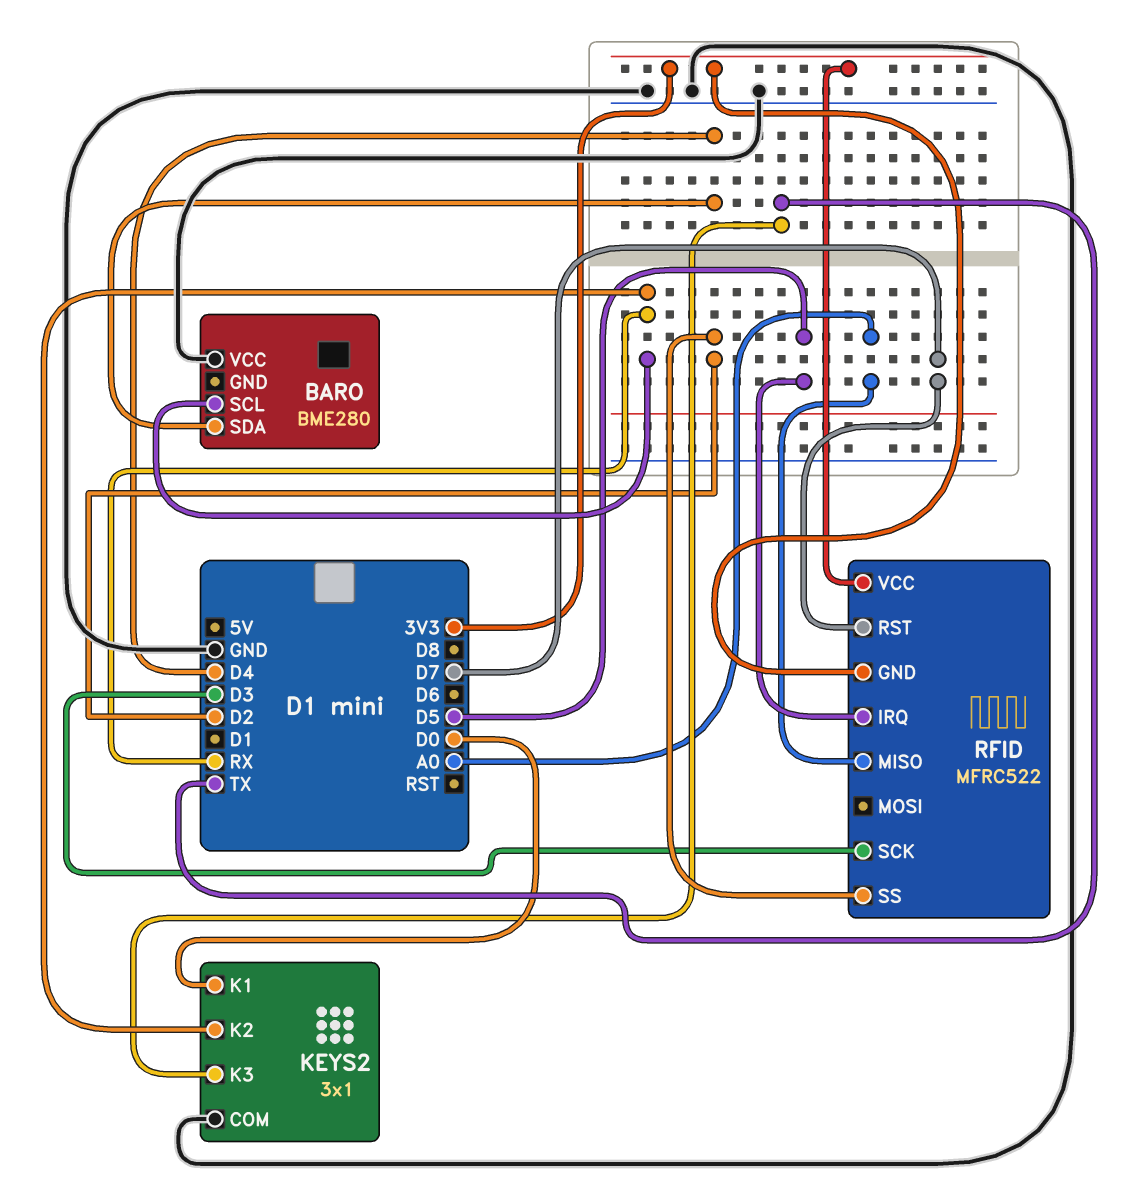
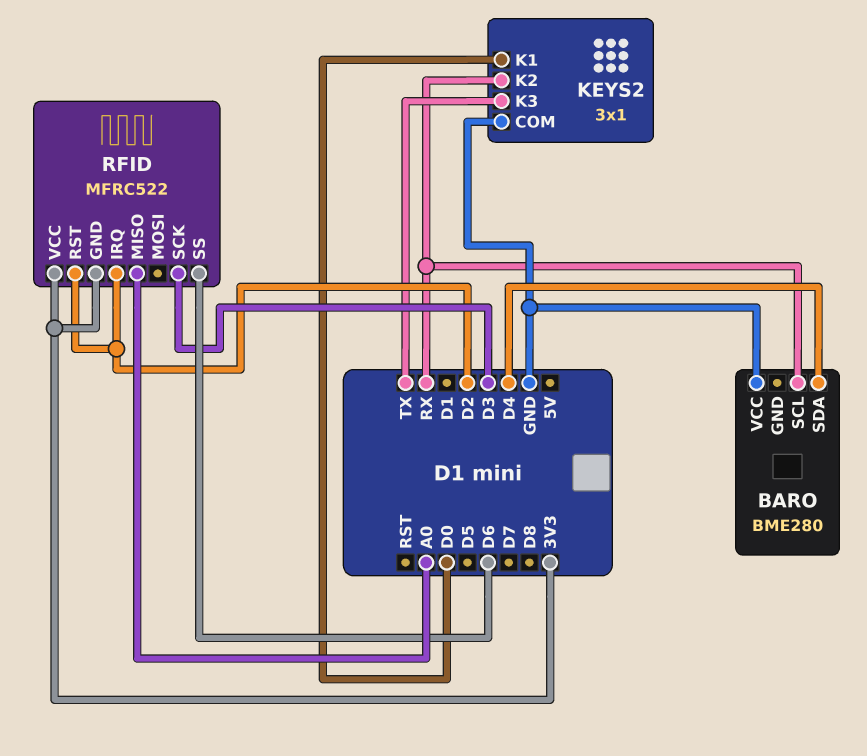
RFID pin IRQ: D5 -> D2
RFID pin RST: D7 -> D2
RFID pin SS: D2 -> D6

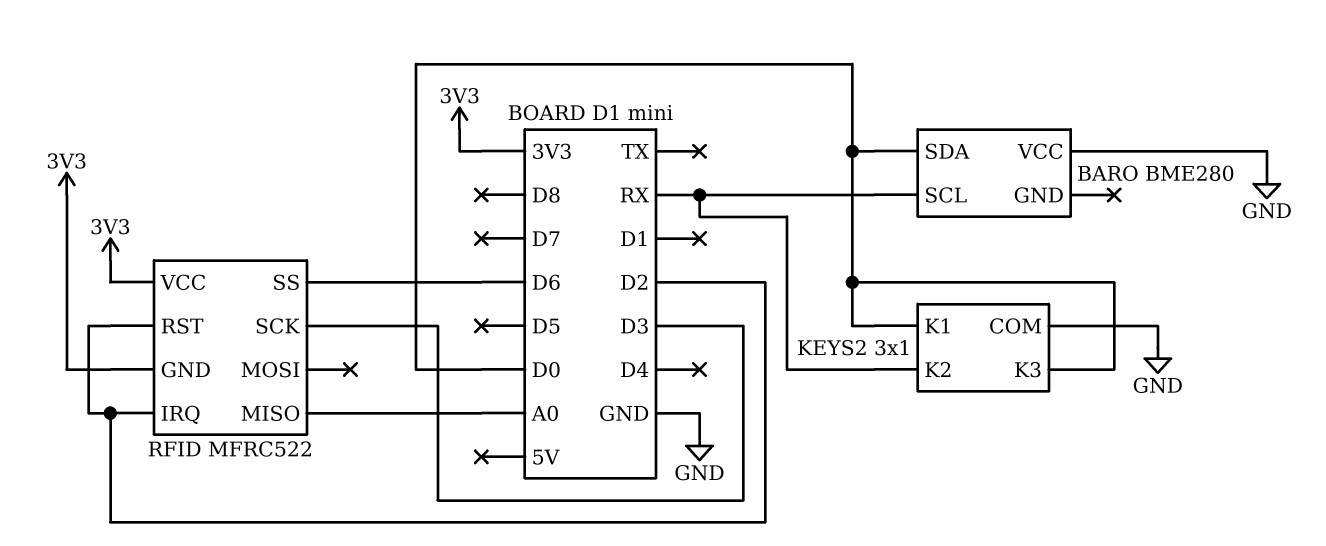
BARO pin SDA: D4 -> D0
KEYS2 pin K3: TX -> D0

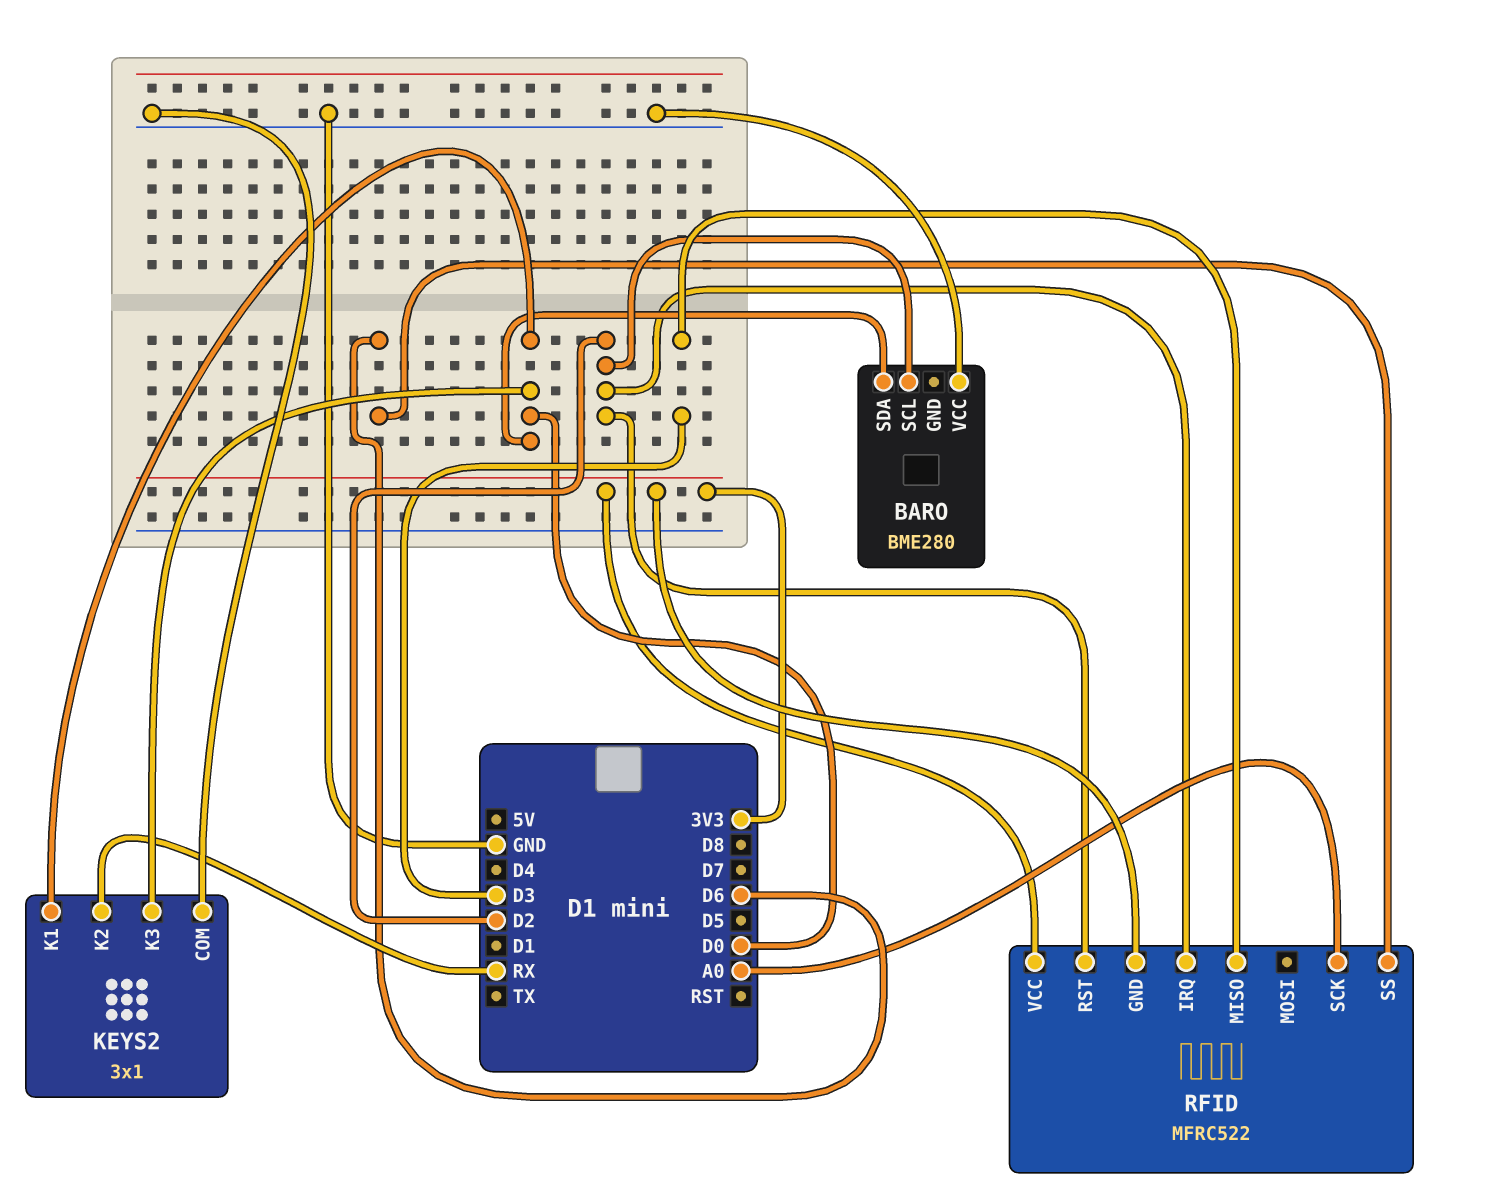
BARO pin SCL: RX -> D2
RFID pin MISO: A0 -> D3
RFID pin SCK: D3 -> A0

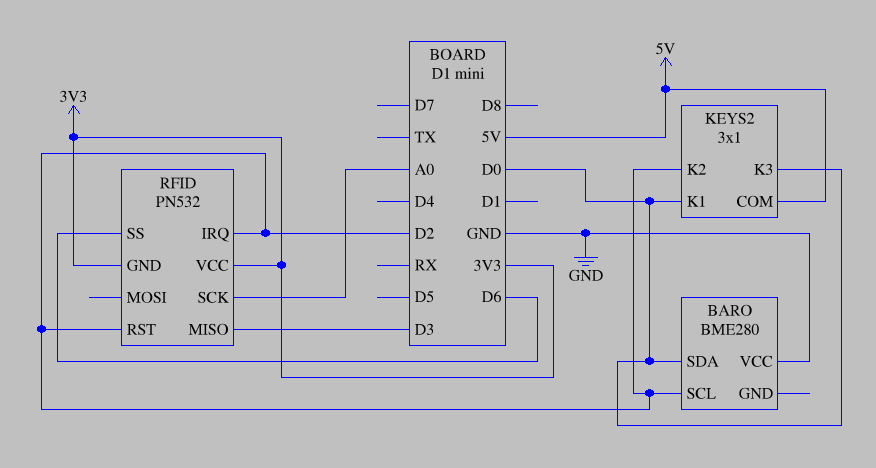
KEYS2 pin COM: GND -> 5V
KEYS2 pin K2: RX -> D2
RFID: MFRC522 -> PN532

